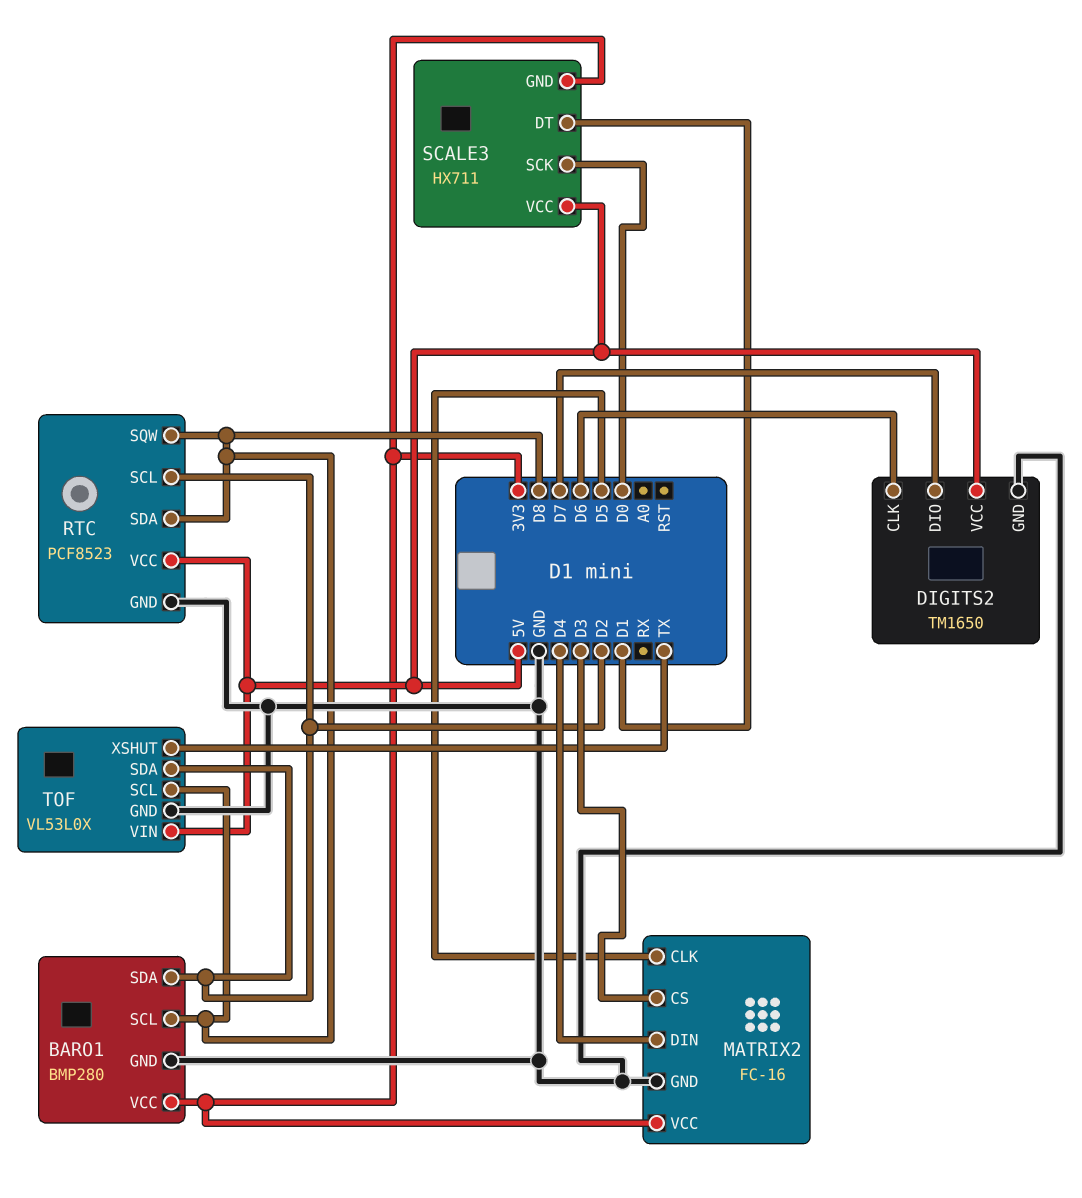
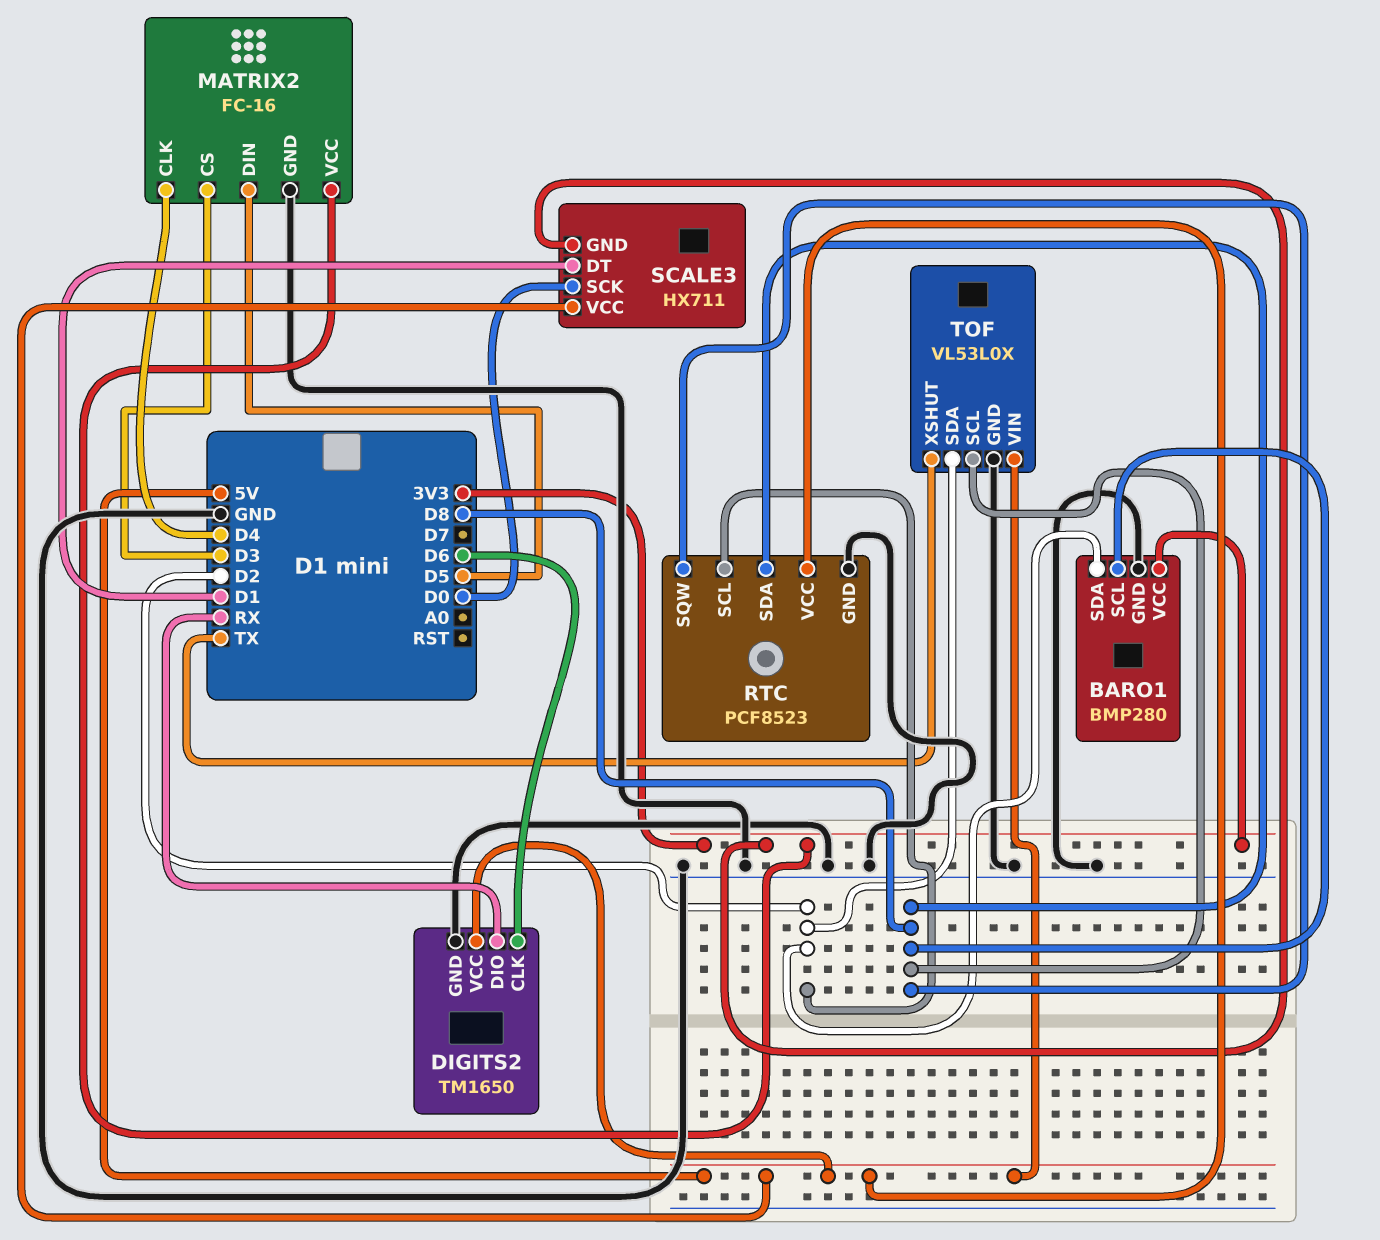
DIGITS2 pin DIO: D7 -> RX
MATRIX2 pin CLK: D5 -> D4
MATRIX2 pin DIN: D4 -> D5

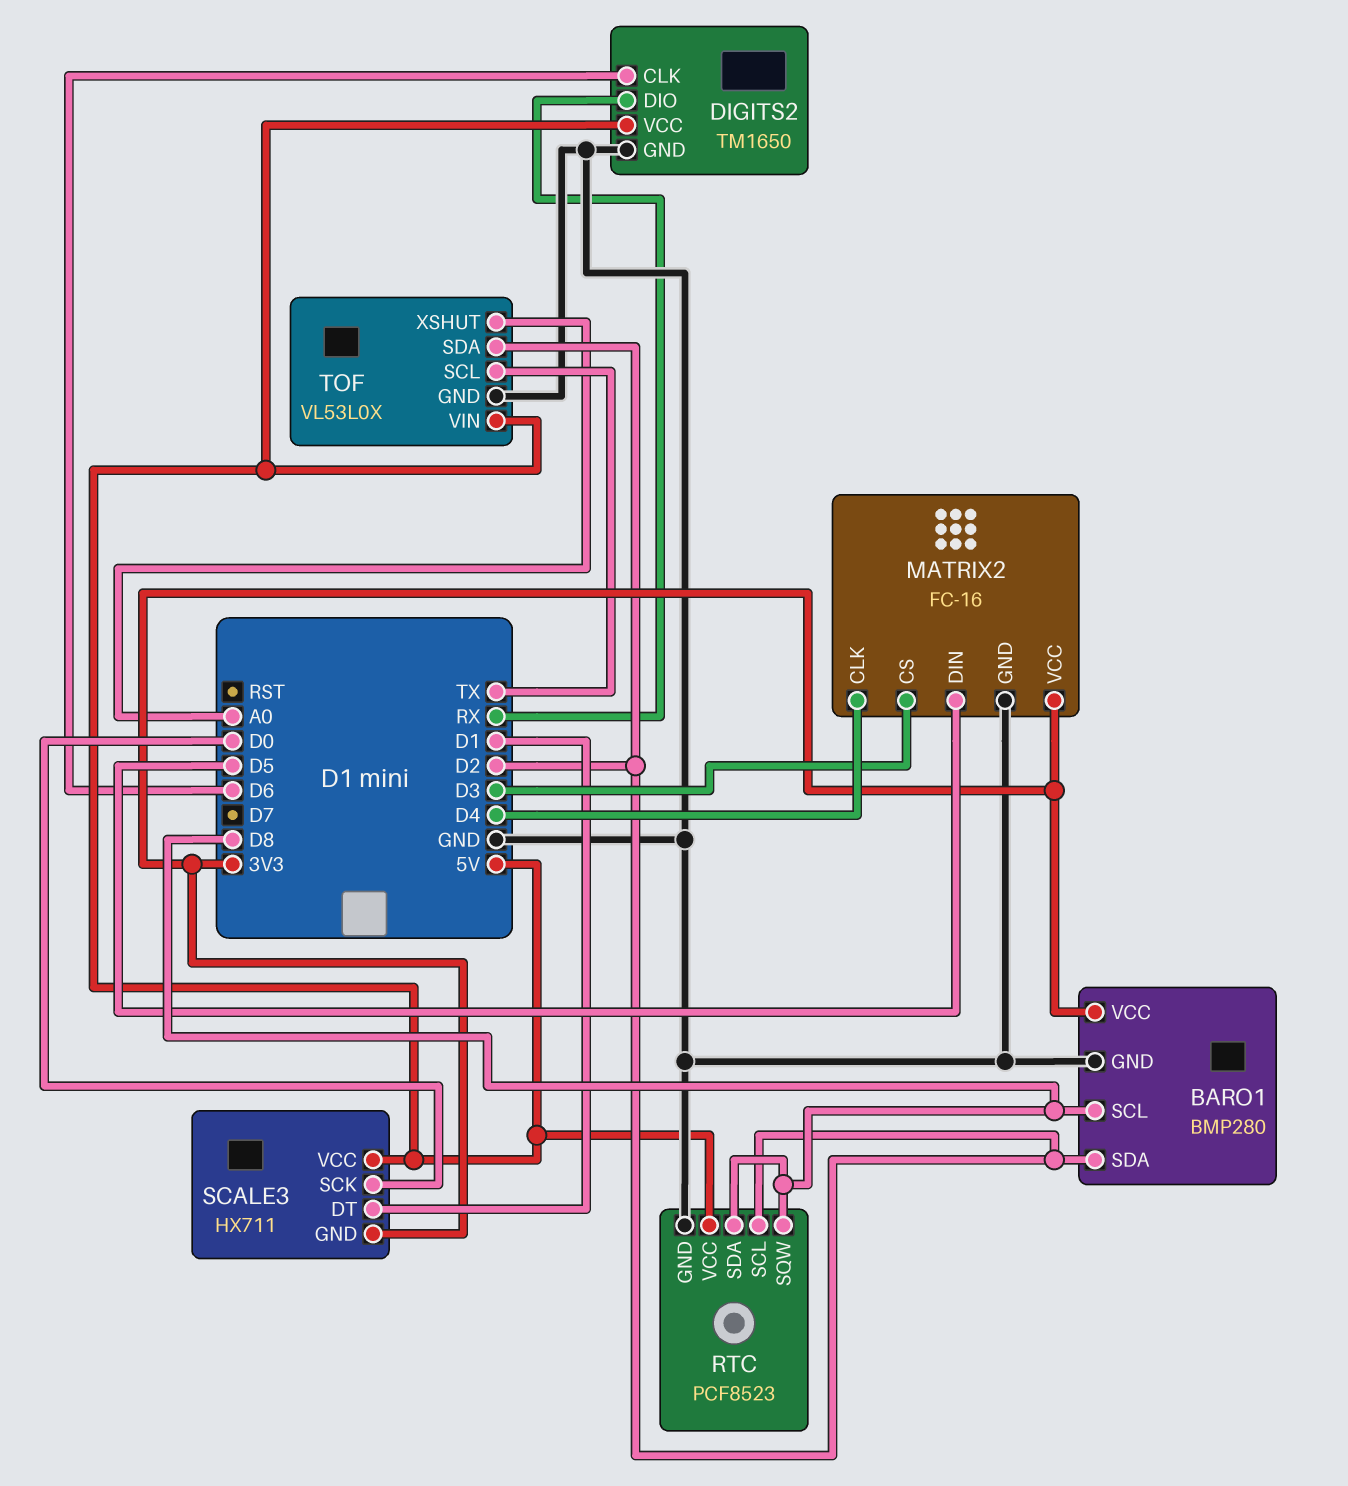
TOF pin SCL: D8 -> TX
TOF pin XSHUT: TX -> A0

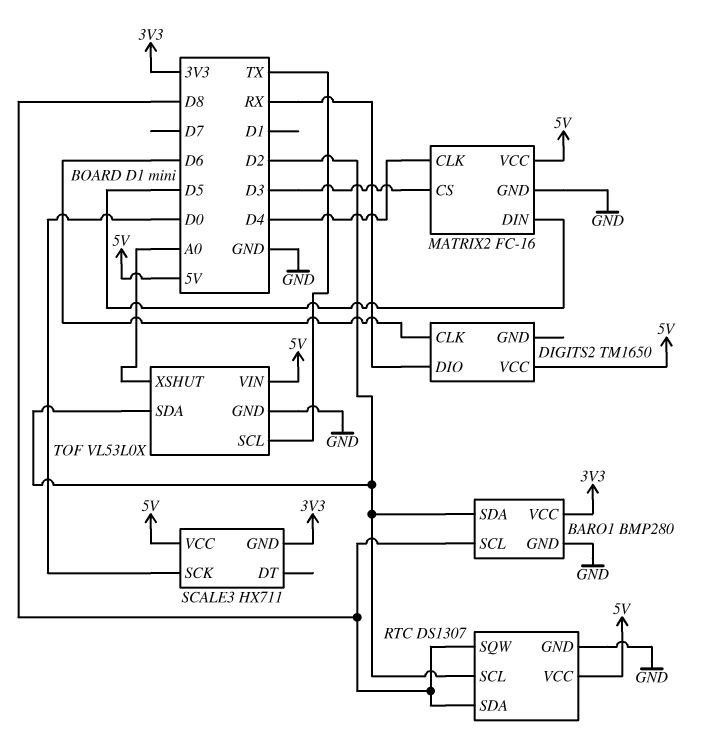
DIGITS2 pin GND: GND -> none
MATRIX2 pin VCC: 3V3 -> 5V
RTC: PCF8523 -> DS1307
SCALE3 pin DT: D1 -> none

